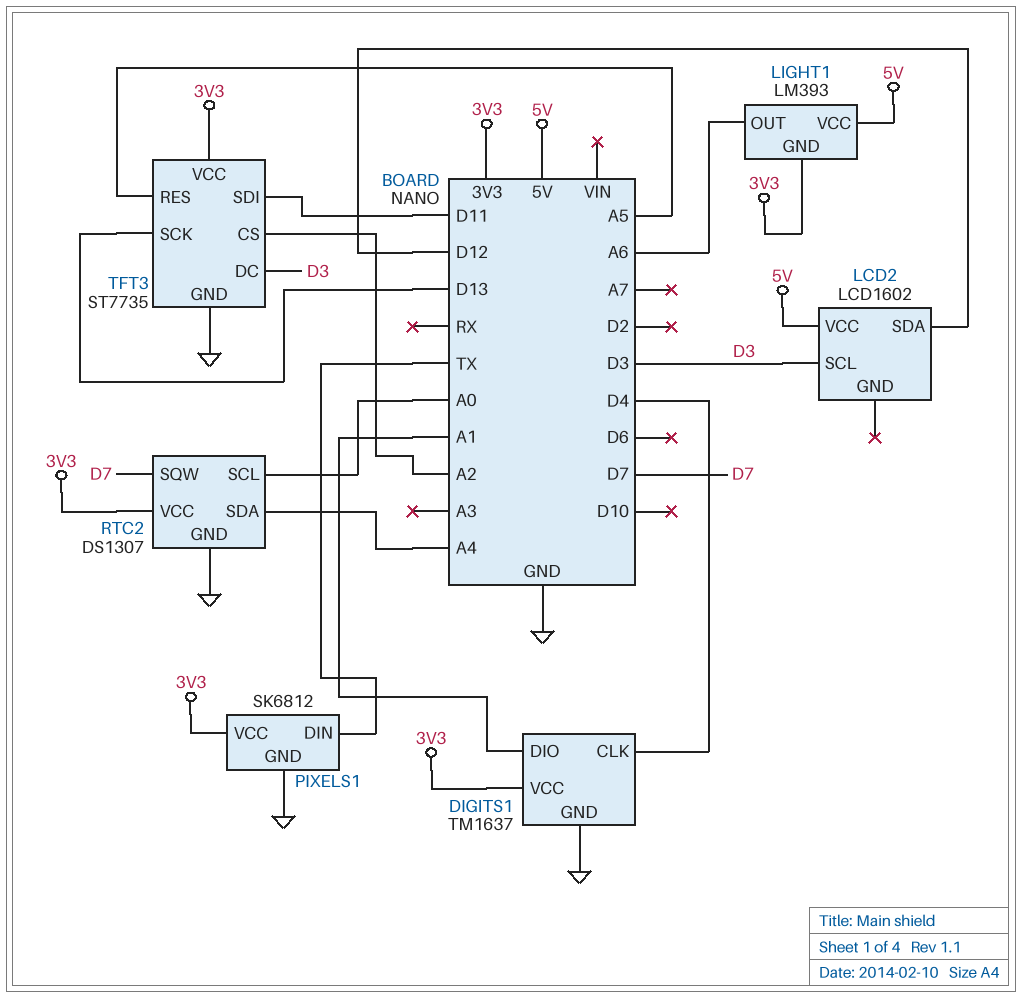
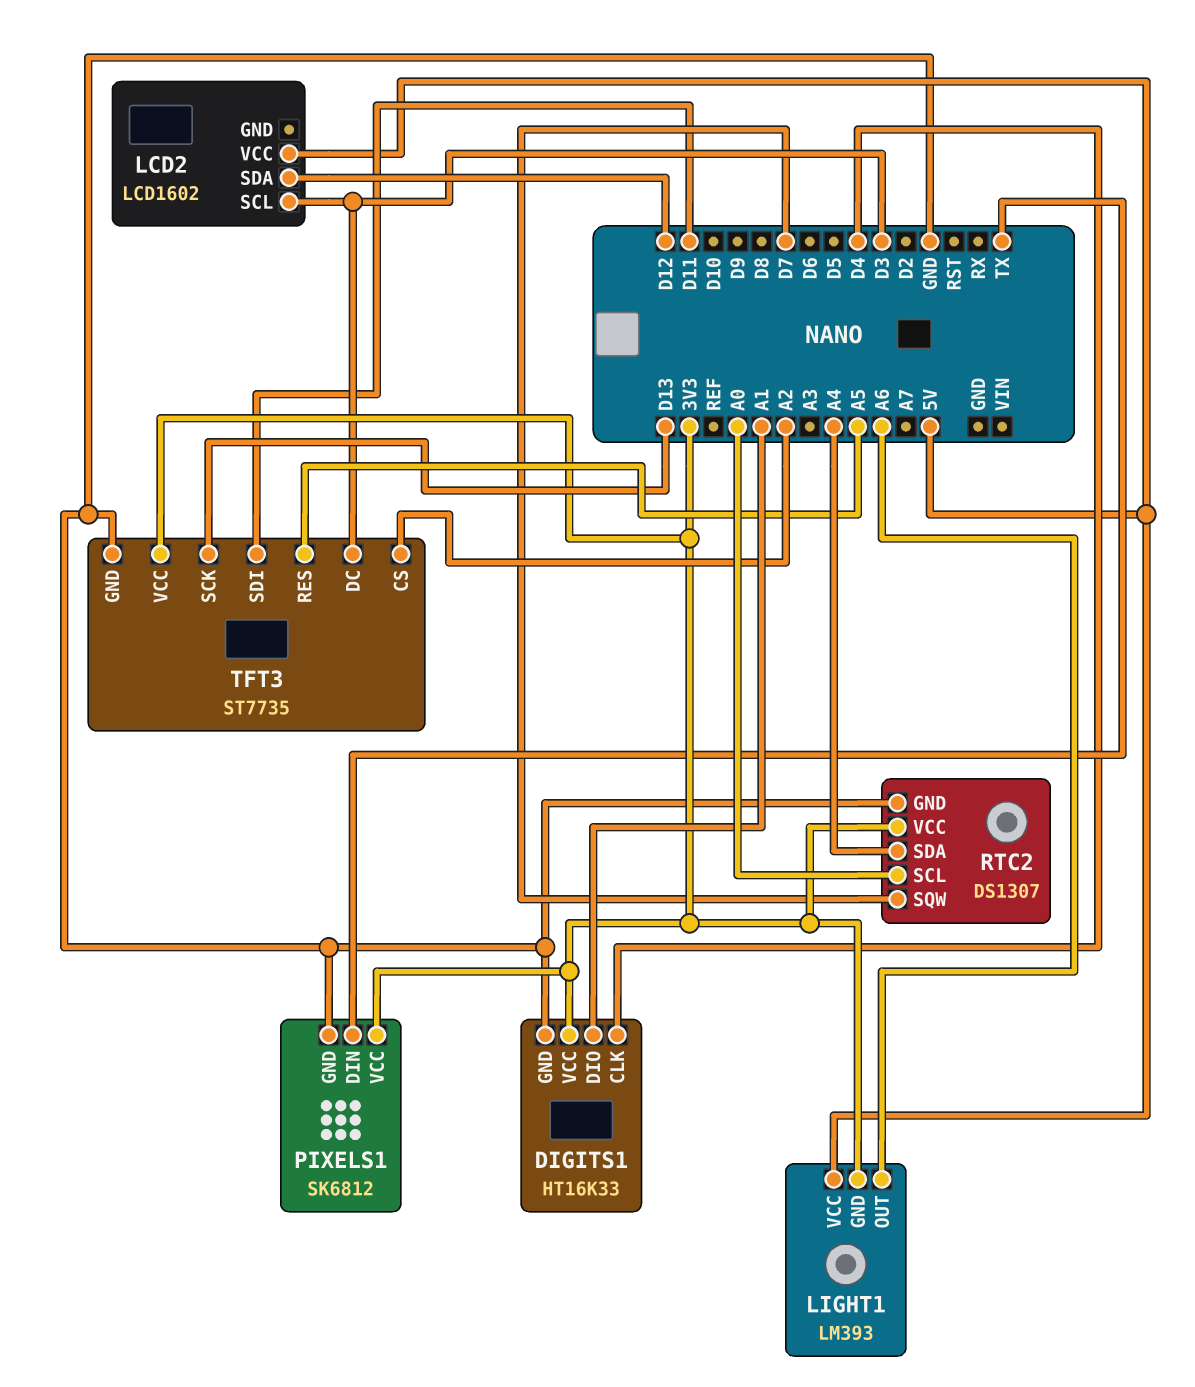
DIGITS1: TM1637 -> HT16K33

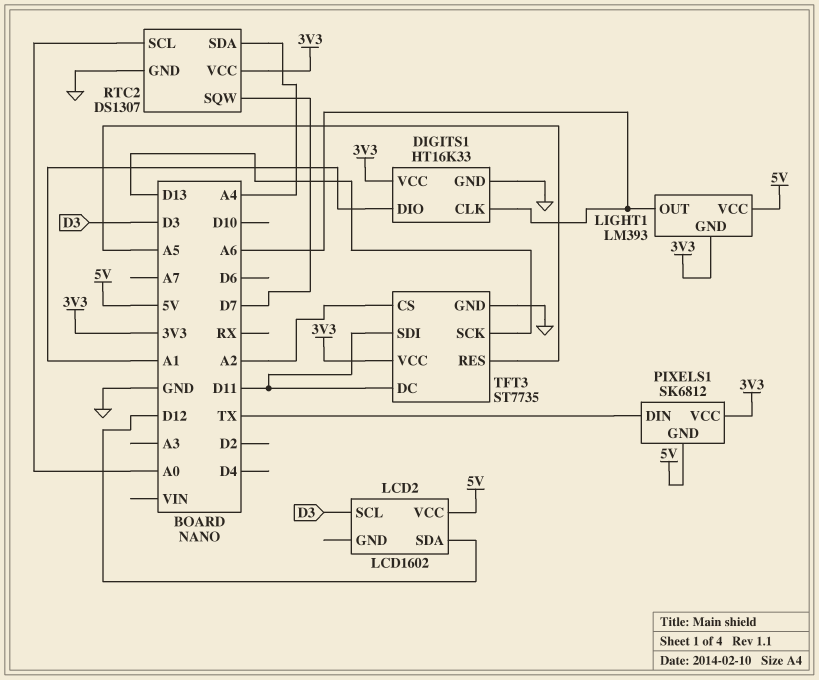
DIGITS1 pin CLK: D4 -> A6
PIXELS1 pin GND: GND -> 5V
TFT3 pin DC: D3 -> D11

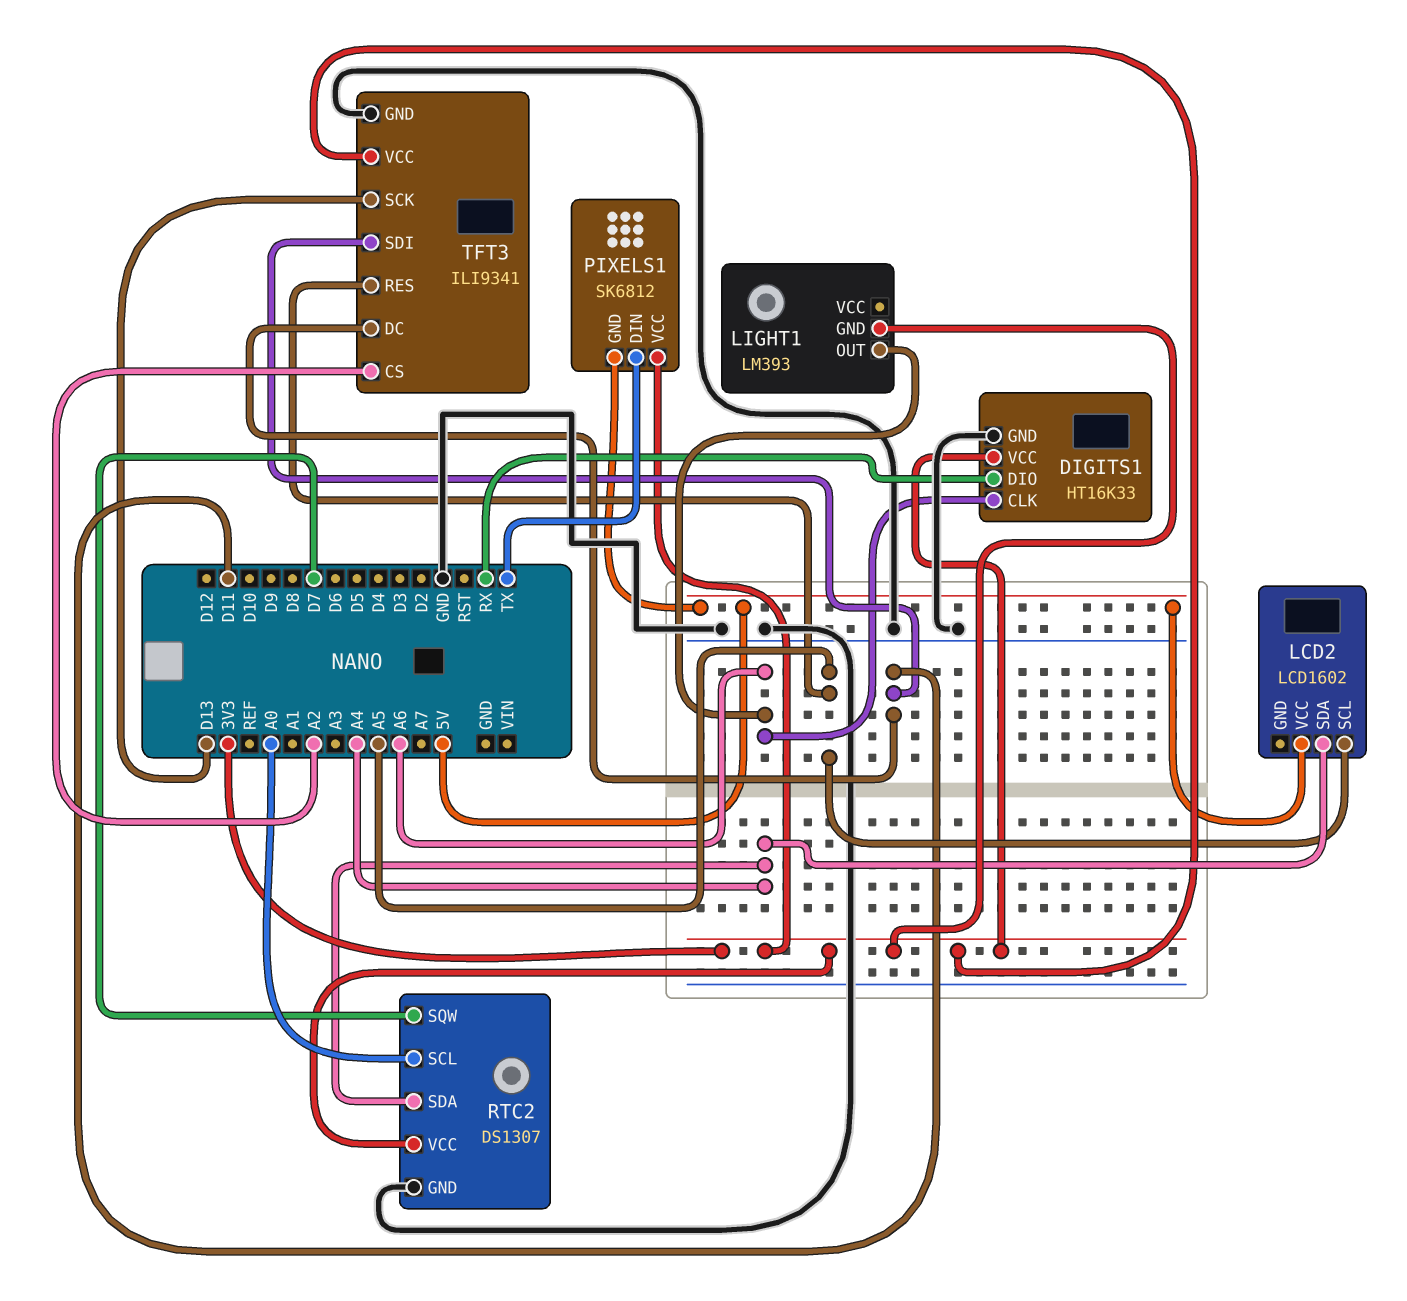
DIGITS1 pin DIO: A1 -> RX
LCD2 pin SCL: D3 -> A5
LCD2 pin SDA: D12 -> A4
LIGHT1 pin VCC: 5V -> none
TFT3: ST7735 -> ILI9341

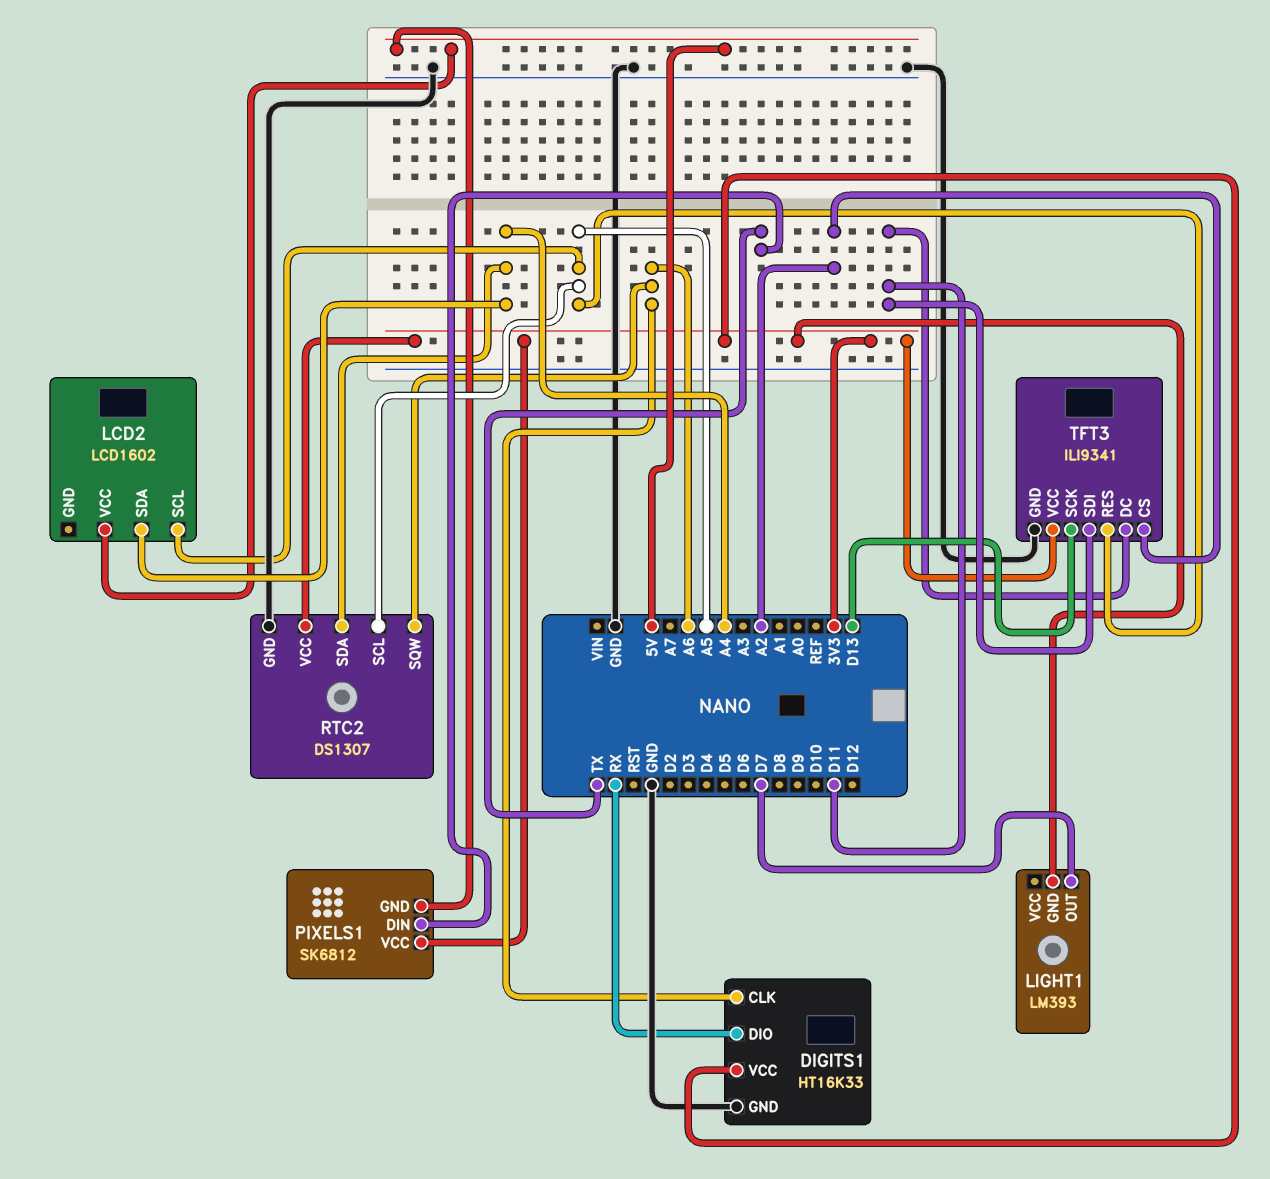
LIGHT1 pin OUT: A6 -> D7
RTC2 pin SCL: A0 -> A5
RTC2 pin SQW: D7 -> A6

